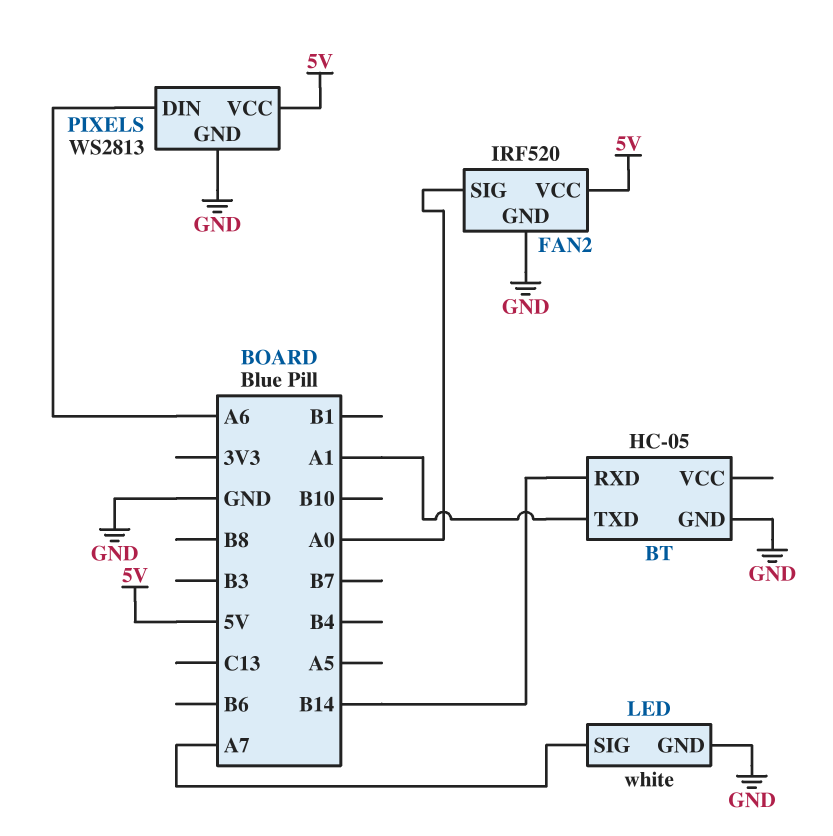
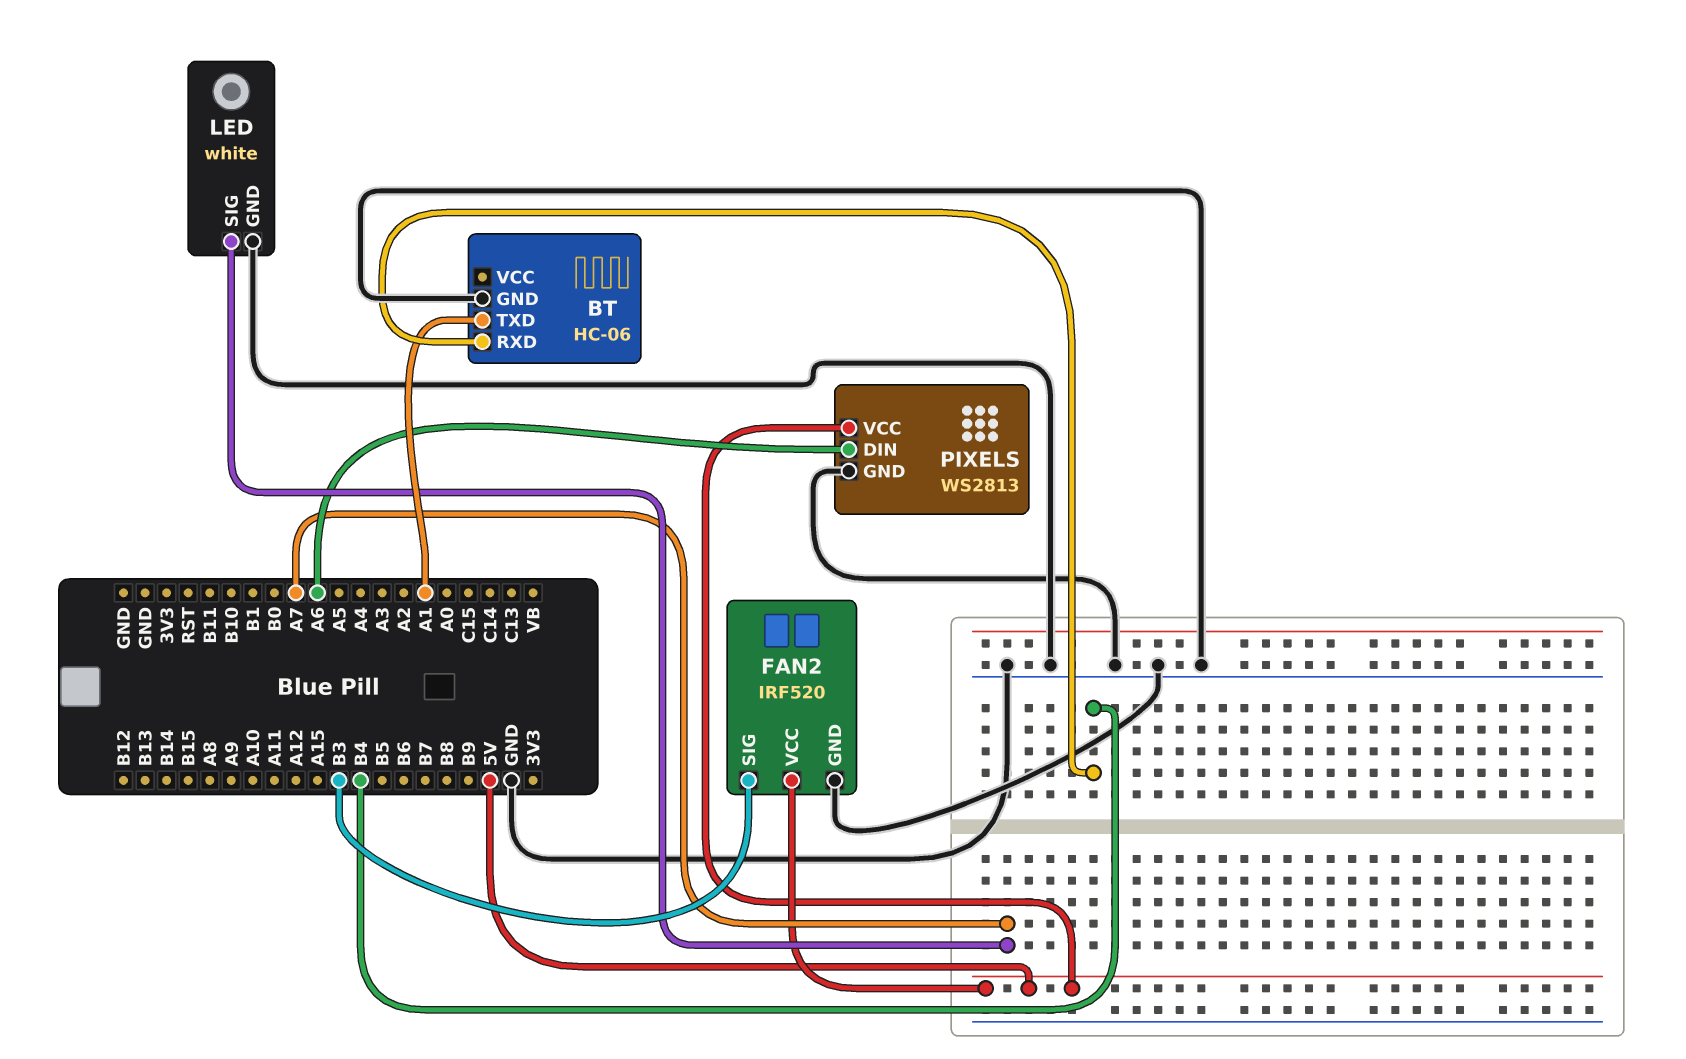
BT: HC-05 -> HC-06
BT pin RXD: B14 -> B4
FAN2 pin SIG: A0 -> B3

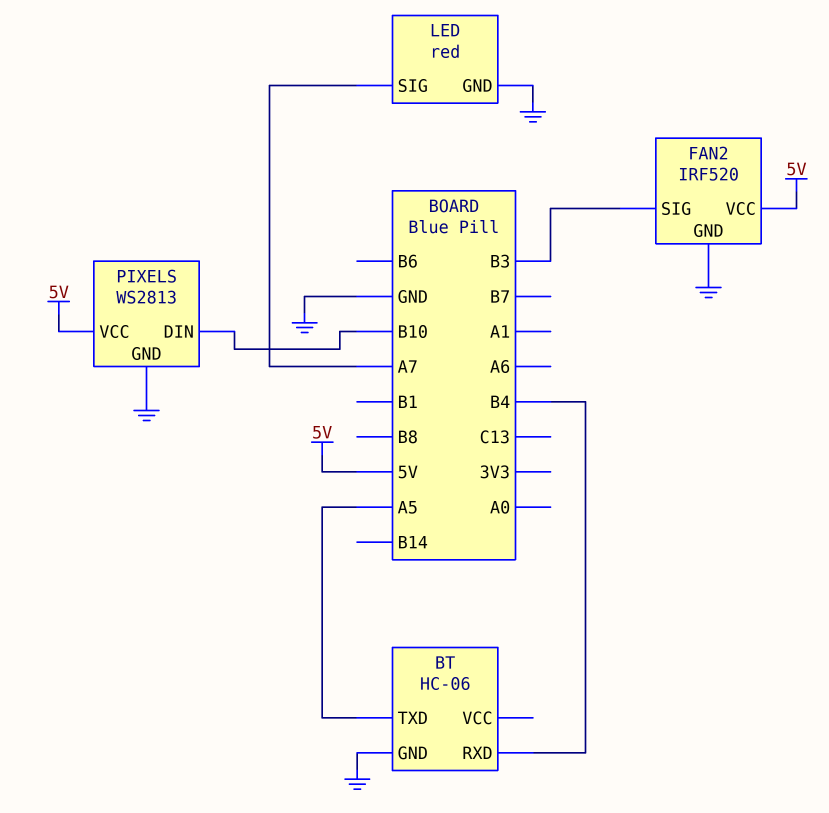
BT pin TXD: A1 -> A5
LED: white -> red
PIXELS pin DIN: A6 -> B10

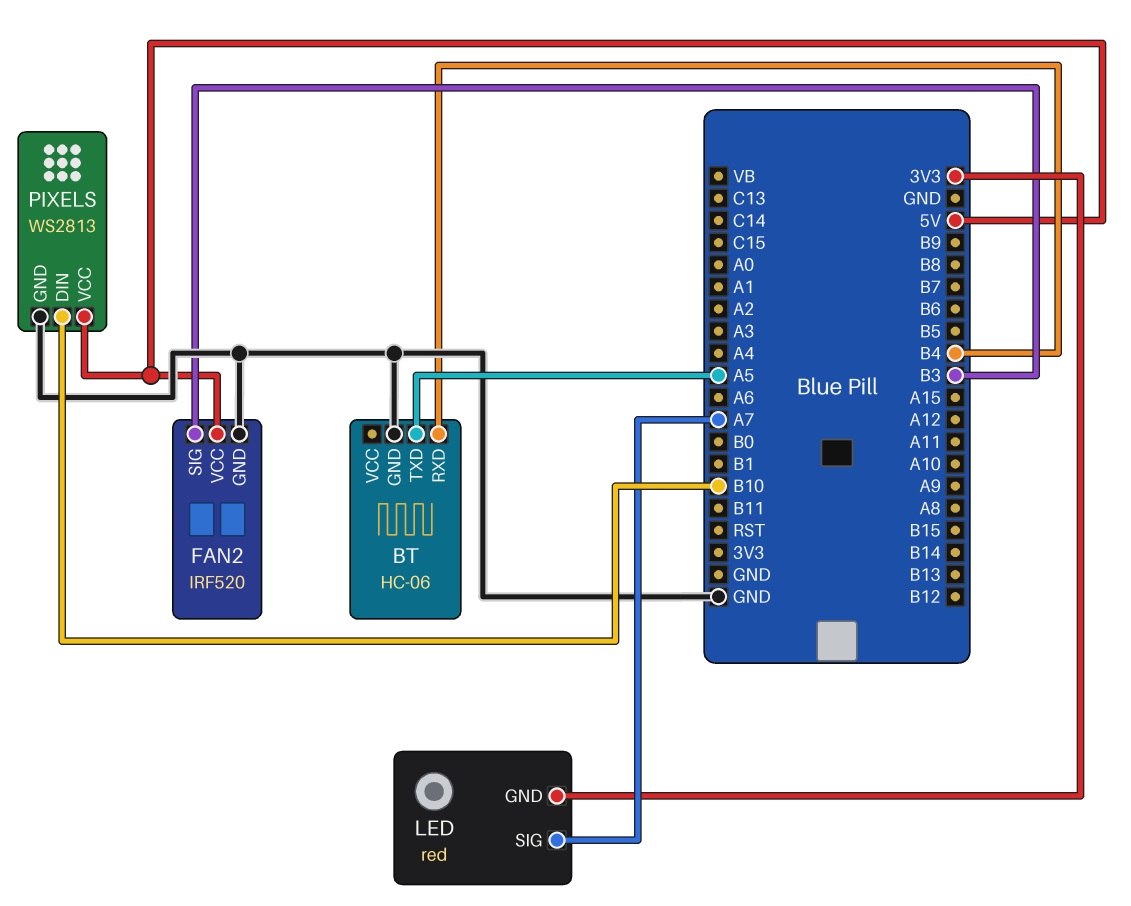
LED pin GND: GND -> 3V3

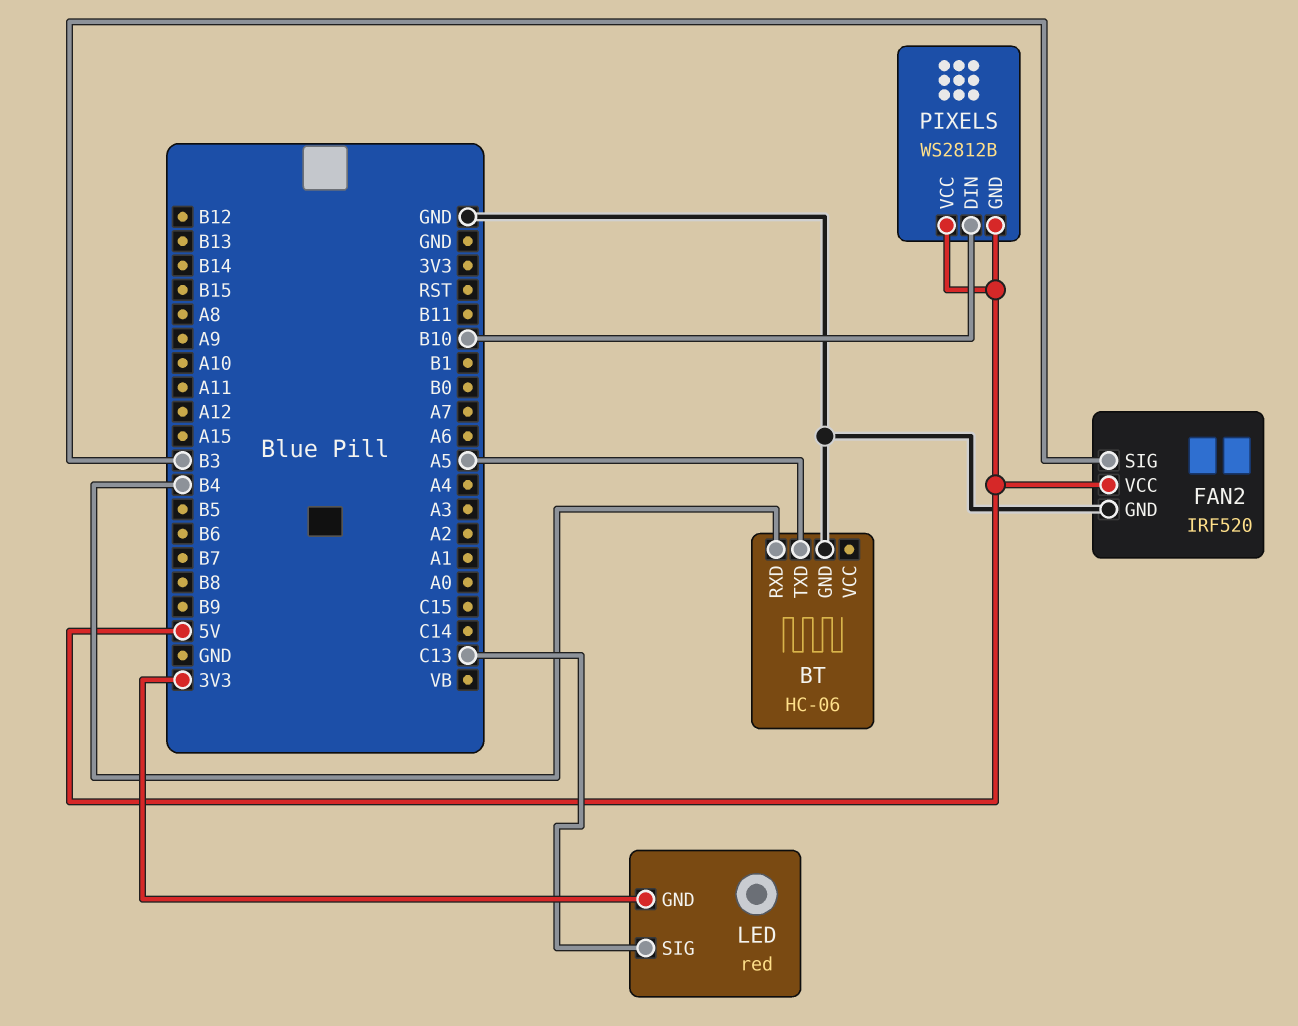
LED pin SIG: A7 -> C13
PIXELS: WS2813 -> WS2812B
PIXELS pin GND: GND -> 5V

